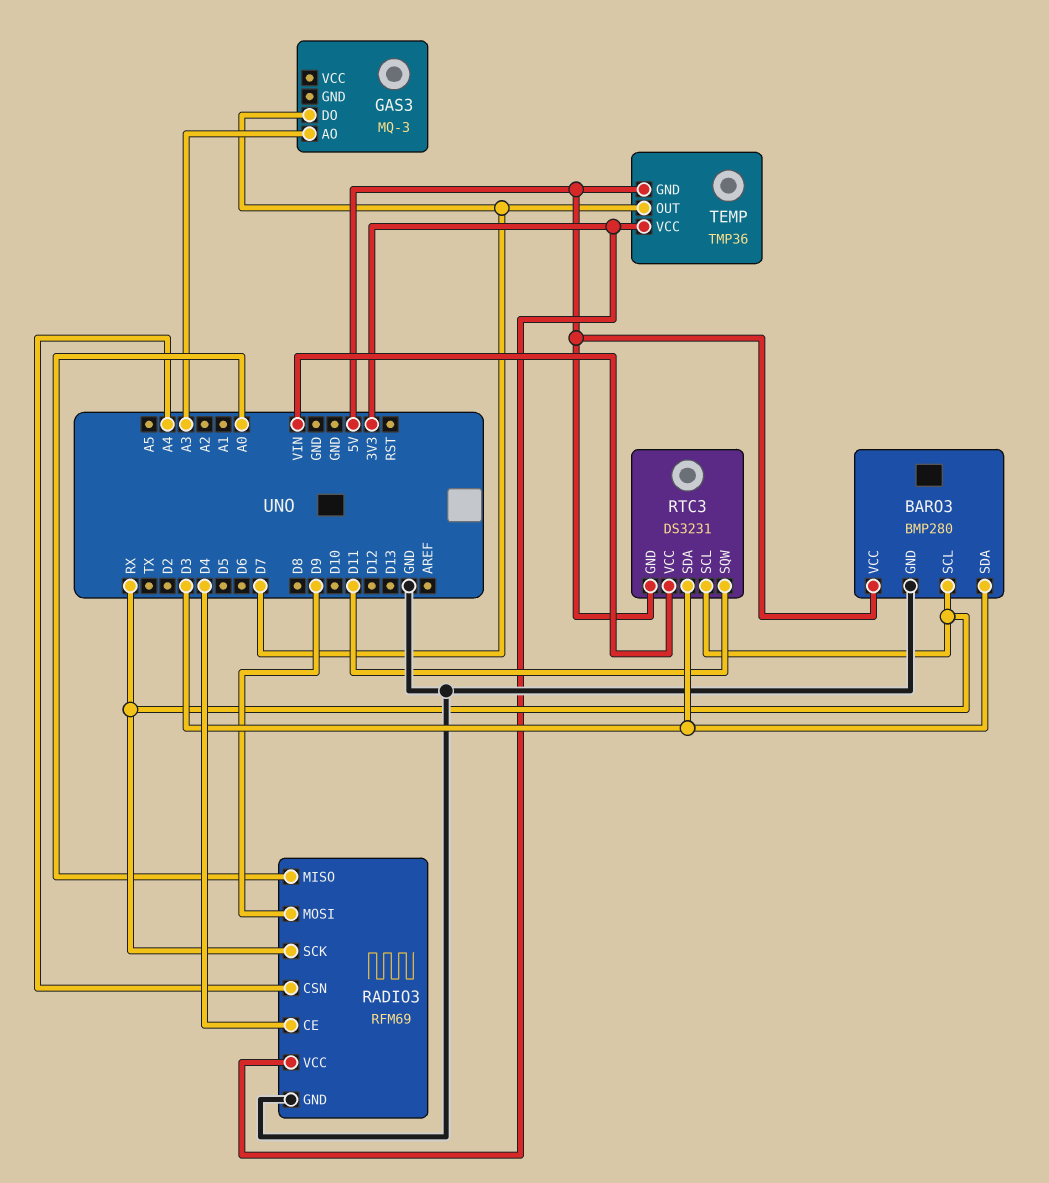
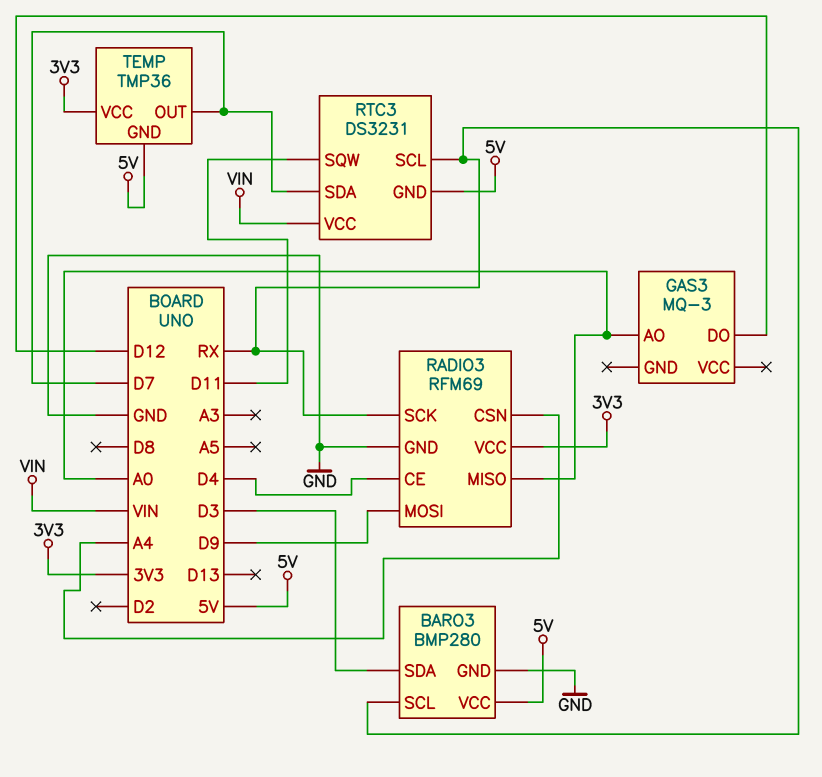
GAS3 pin AO: A3 -> A0
GAS3 pin DO: D7 -> D12
RTC3 pin SDA: D3 -> D7

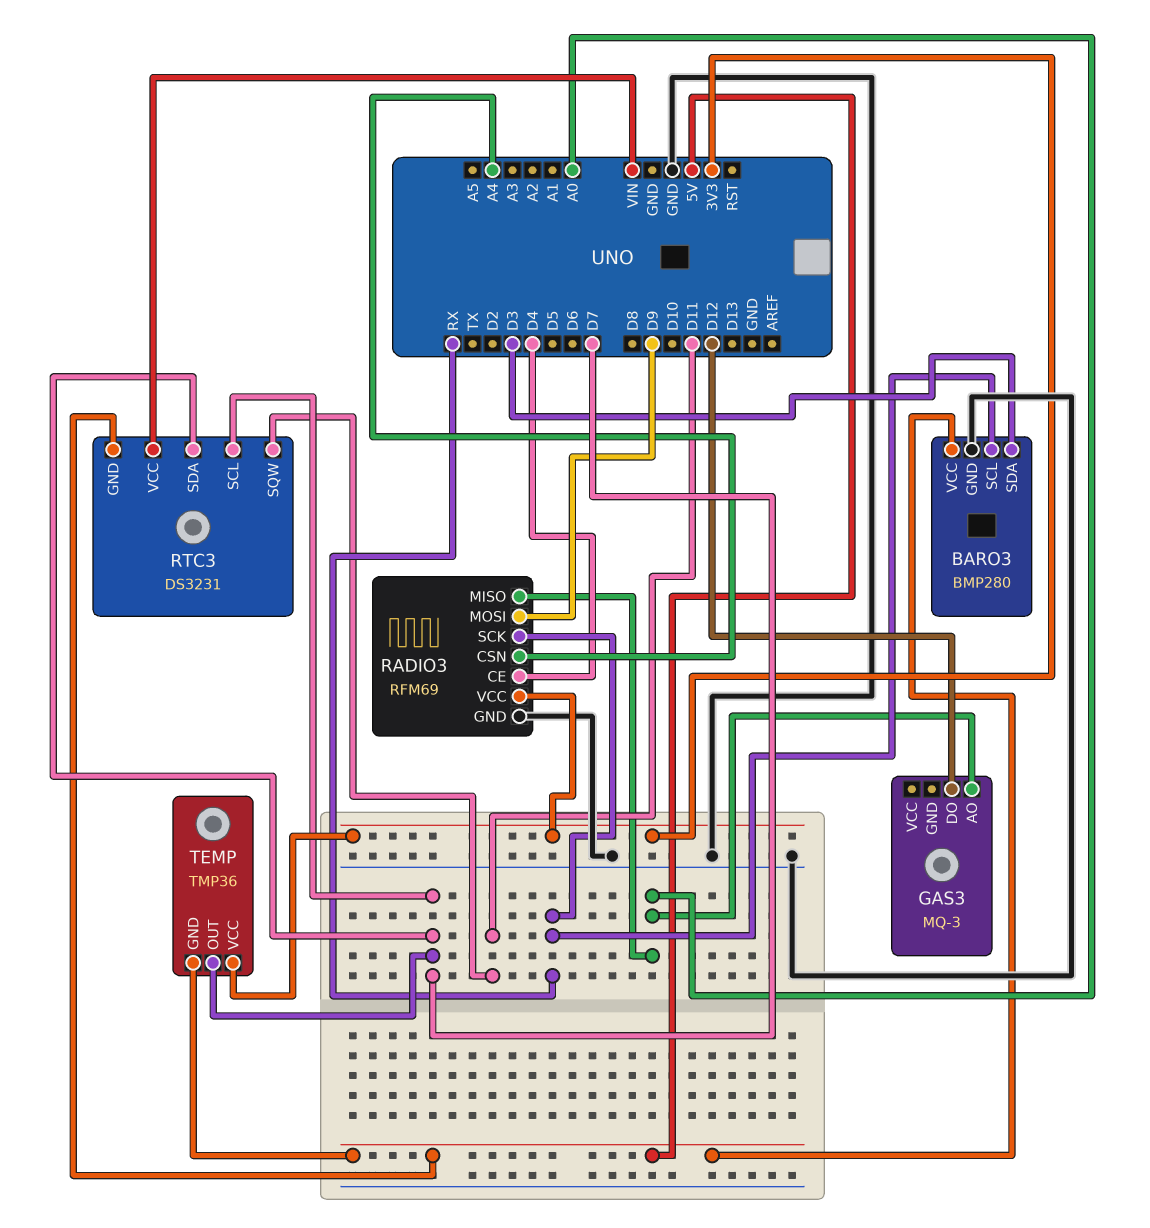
RTC3 pin SCL: RX -> D7

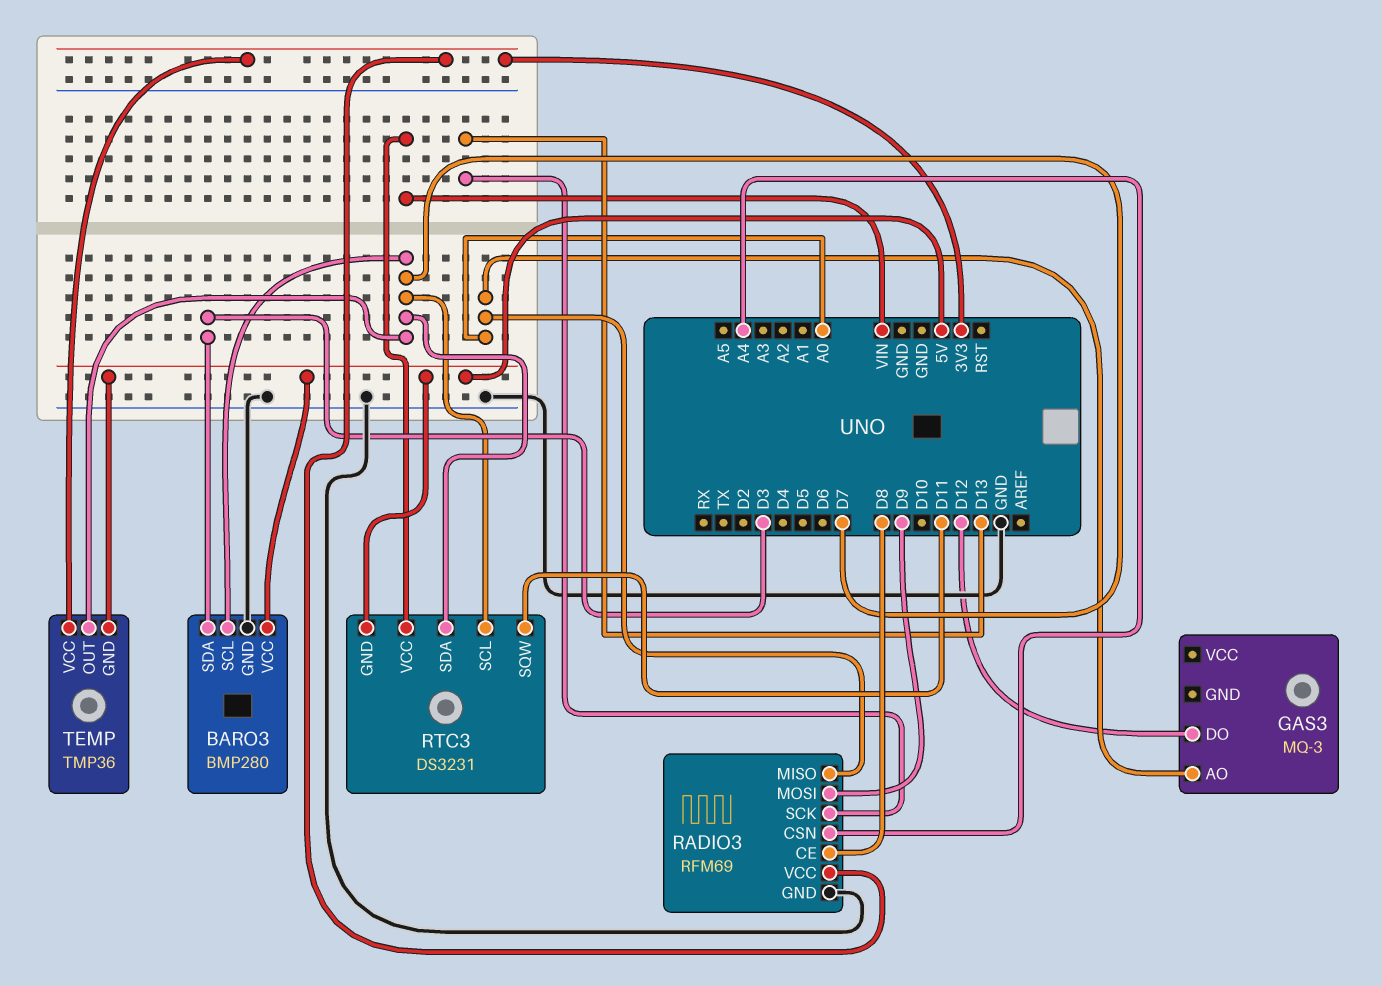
BARO3 pin SCL: RX -> D7
RADIO3 pin CE: D4 -> D8
RADIO3 pin SCK: RX -> D13

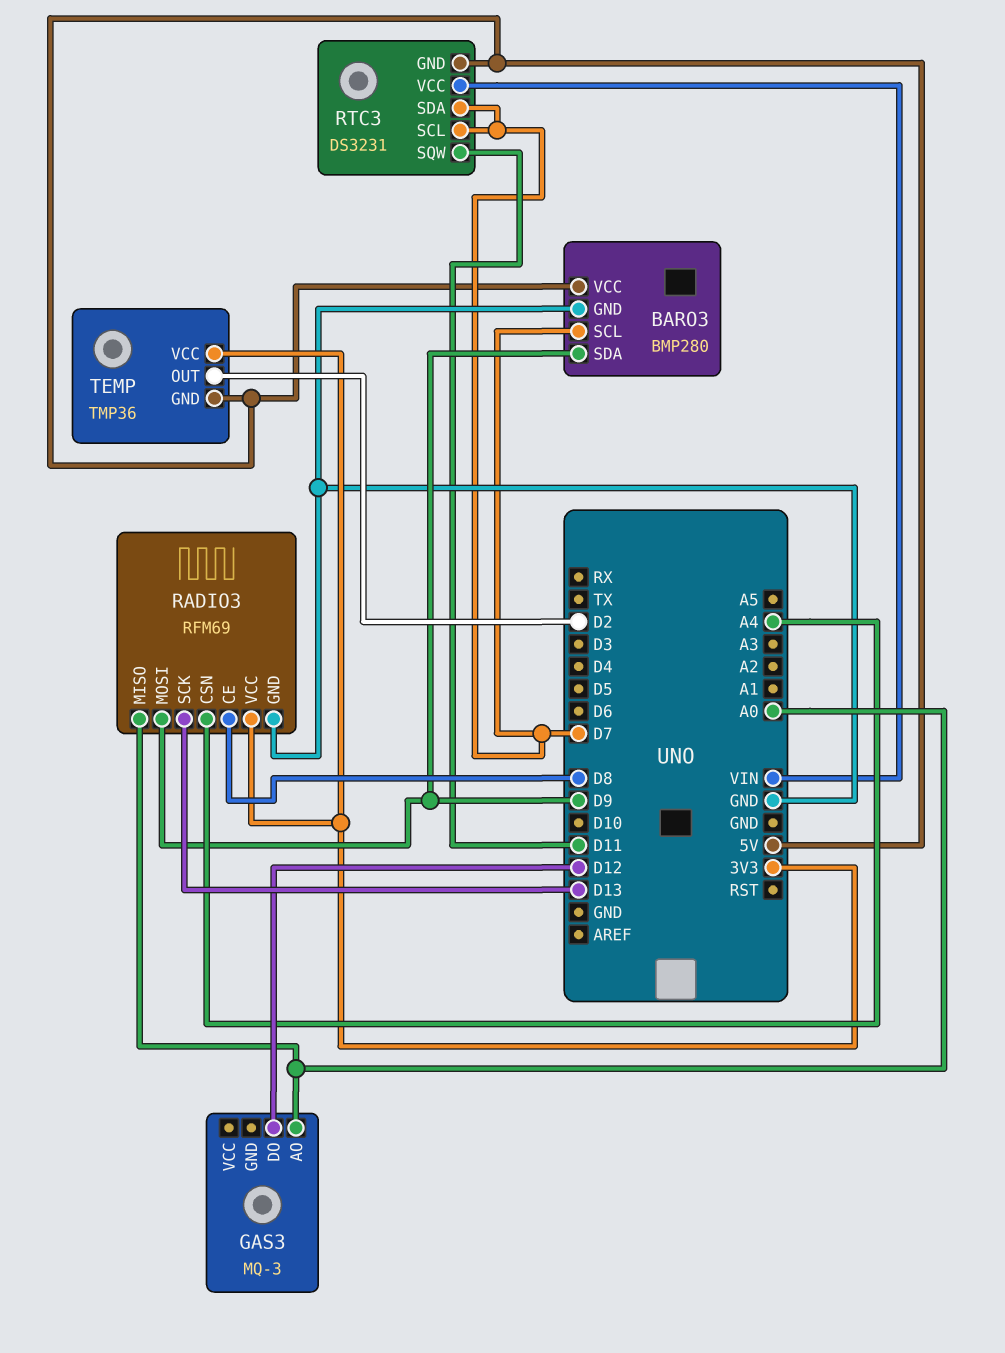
BARO3 pin SDA: D3 -> D9
TEMP pin OUT: D7 -> D2

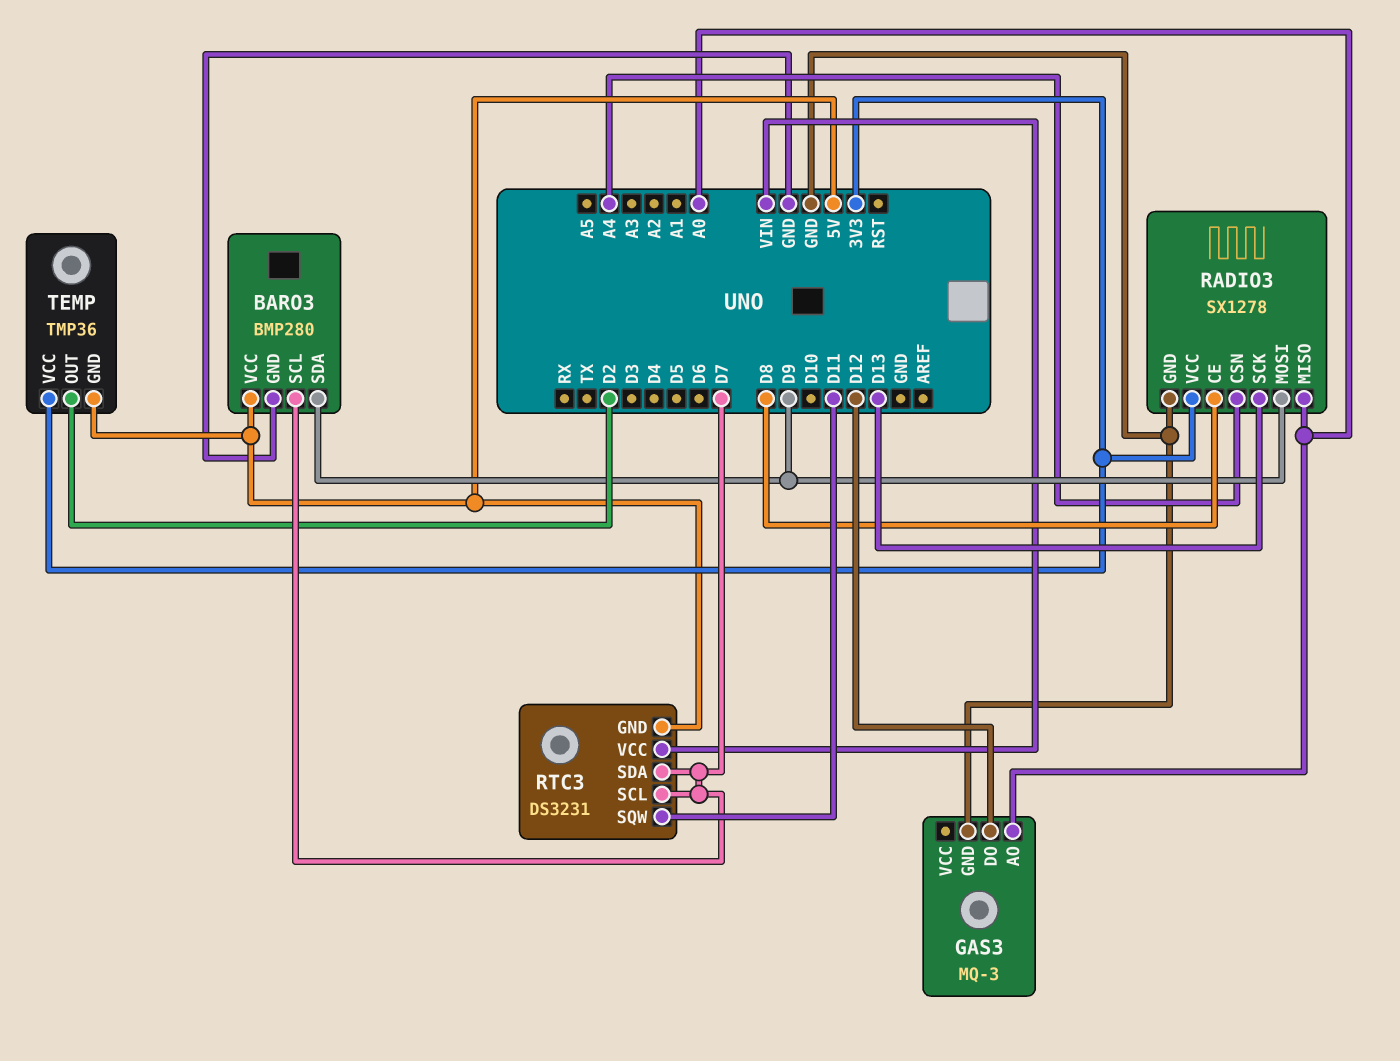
GAS3 pin GND: none -> GND
RADIO3: RFM69 -> SX1278

